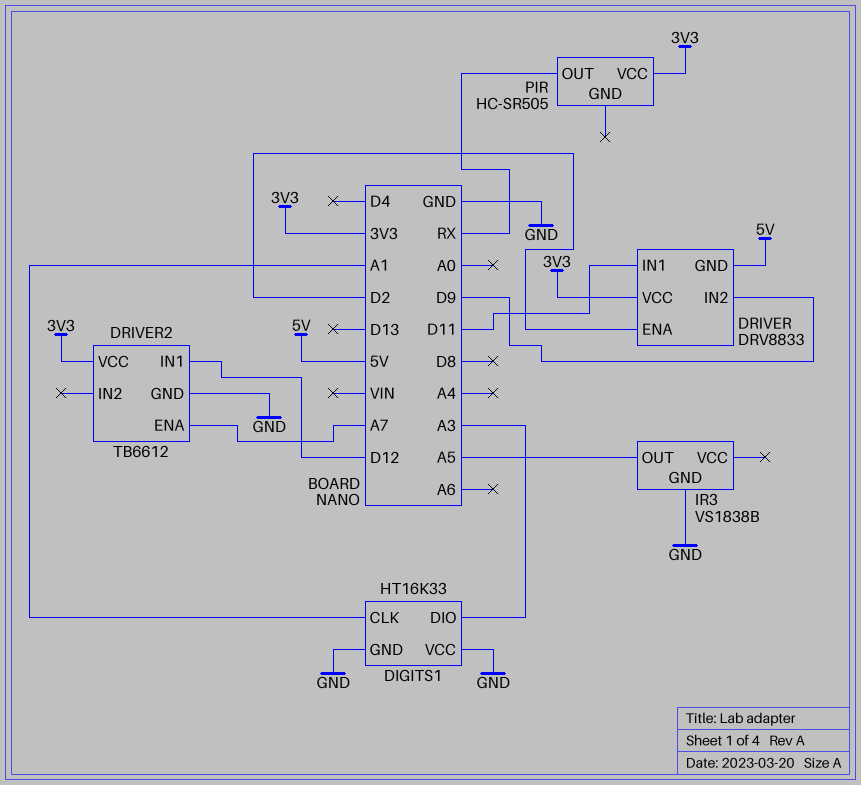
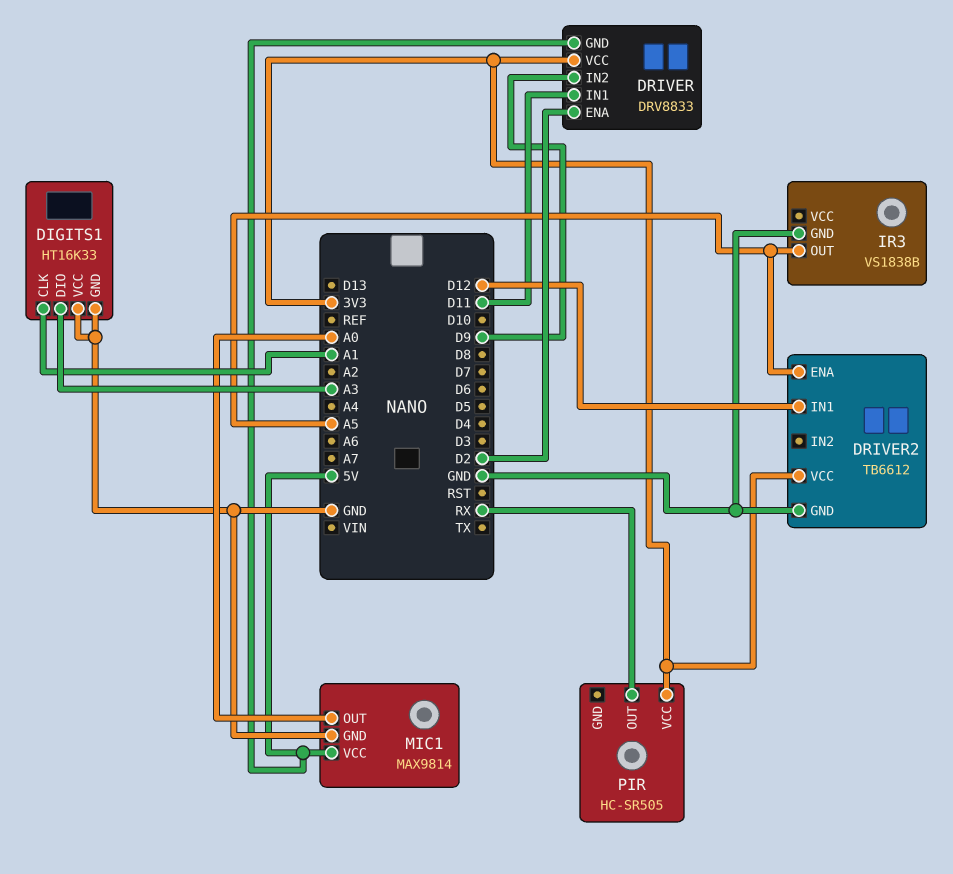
DRIVER2 pin ENA: A7 -> A5
MIC1: none -> MAX9814
MIC1 pin GND: none -> GND
MIC1 pin OUT: none -> A0
MIC1 pin VCC: none -> 5V

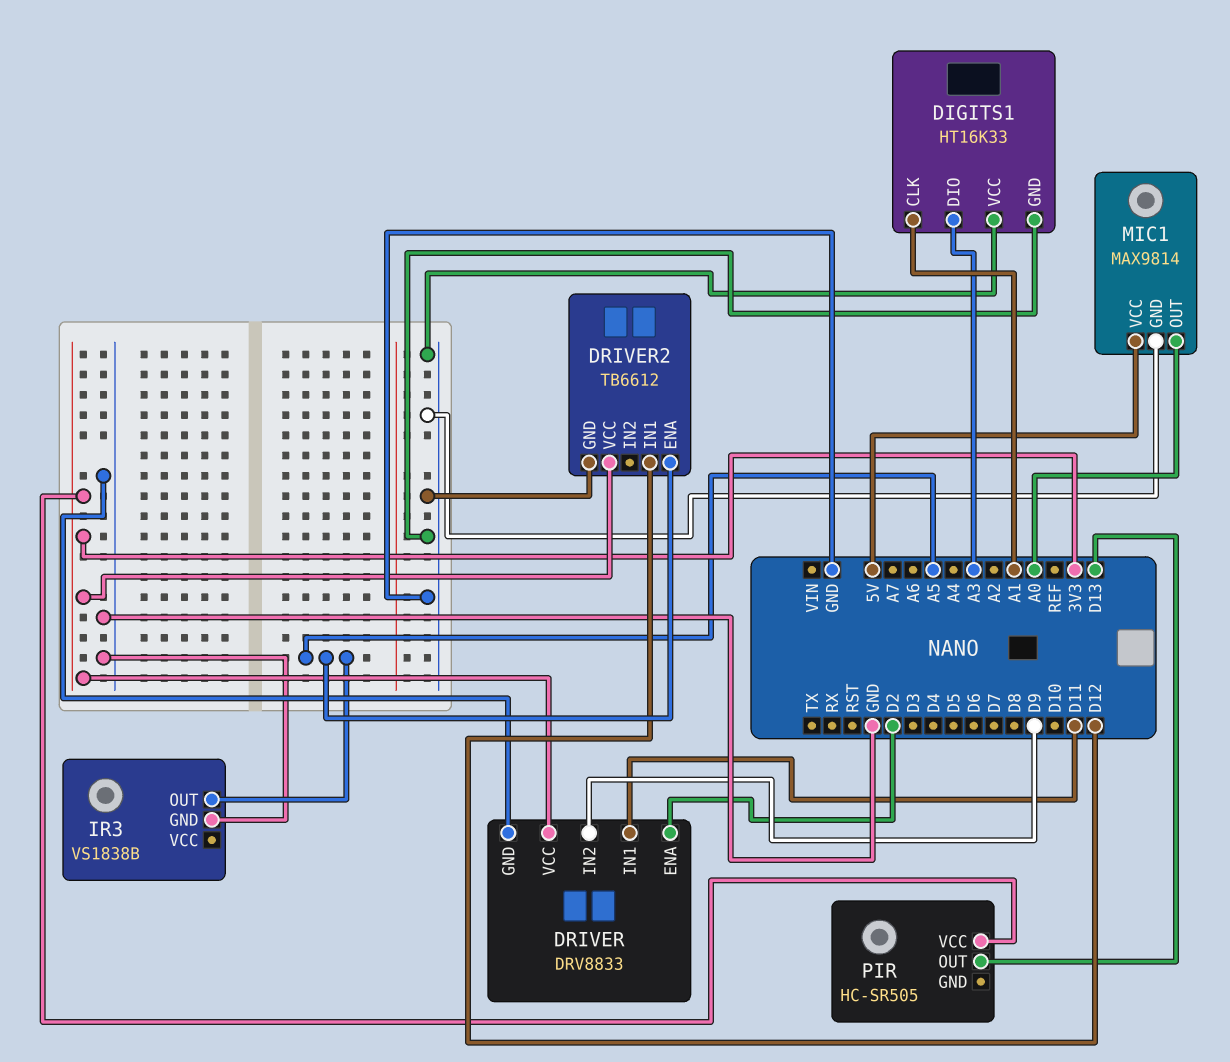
DRIVER pin GND: 5V -> GND
PIR pin OUT: RX -> D13

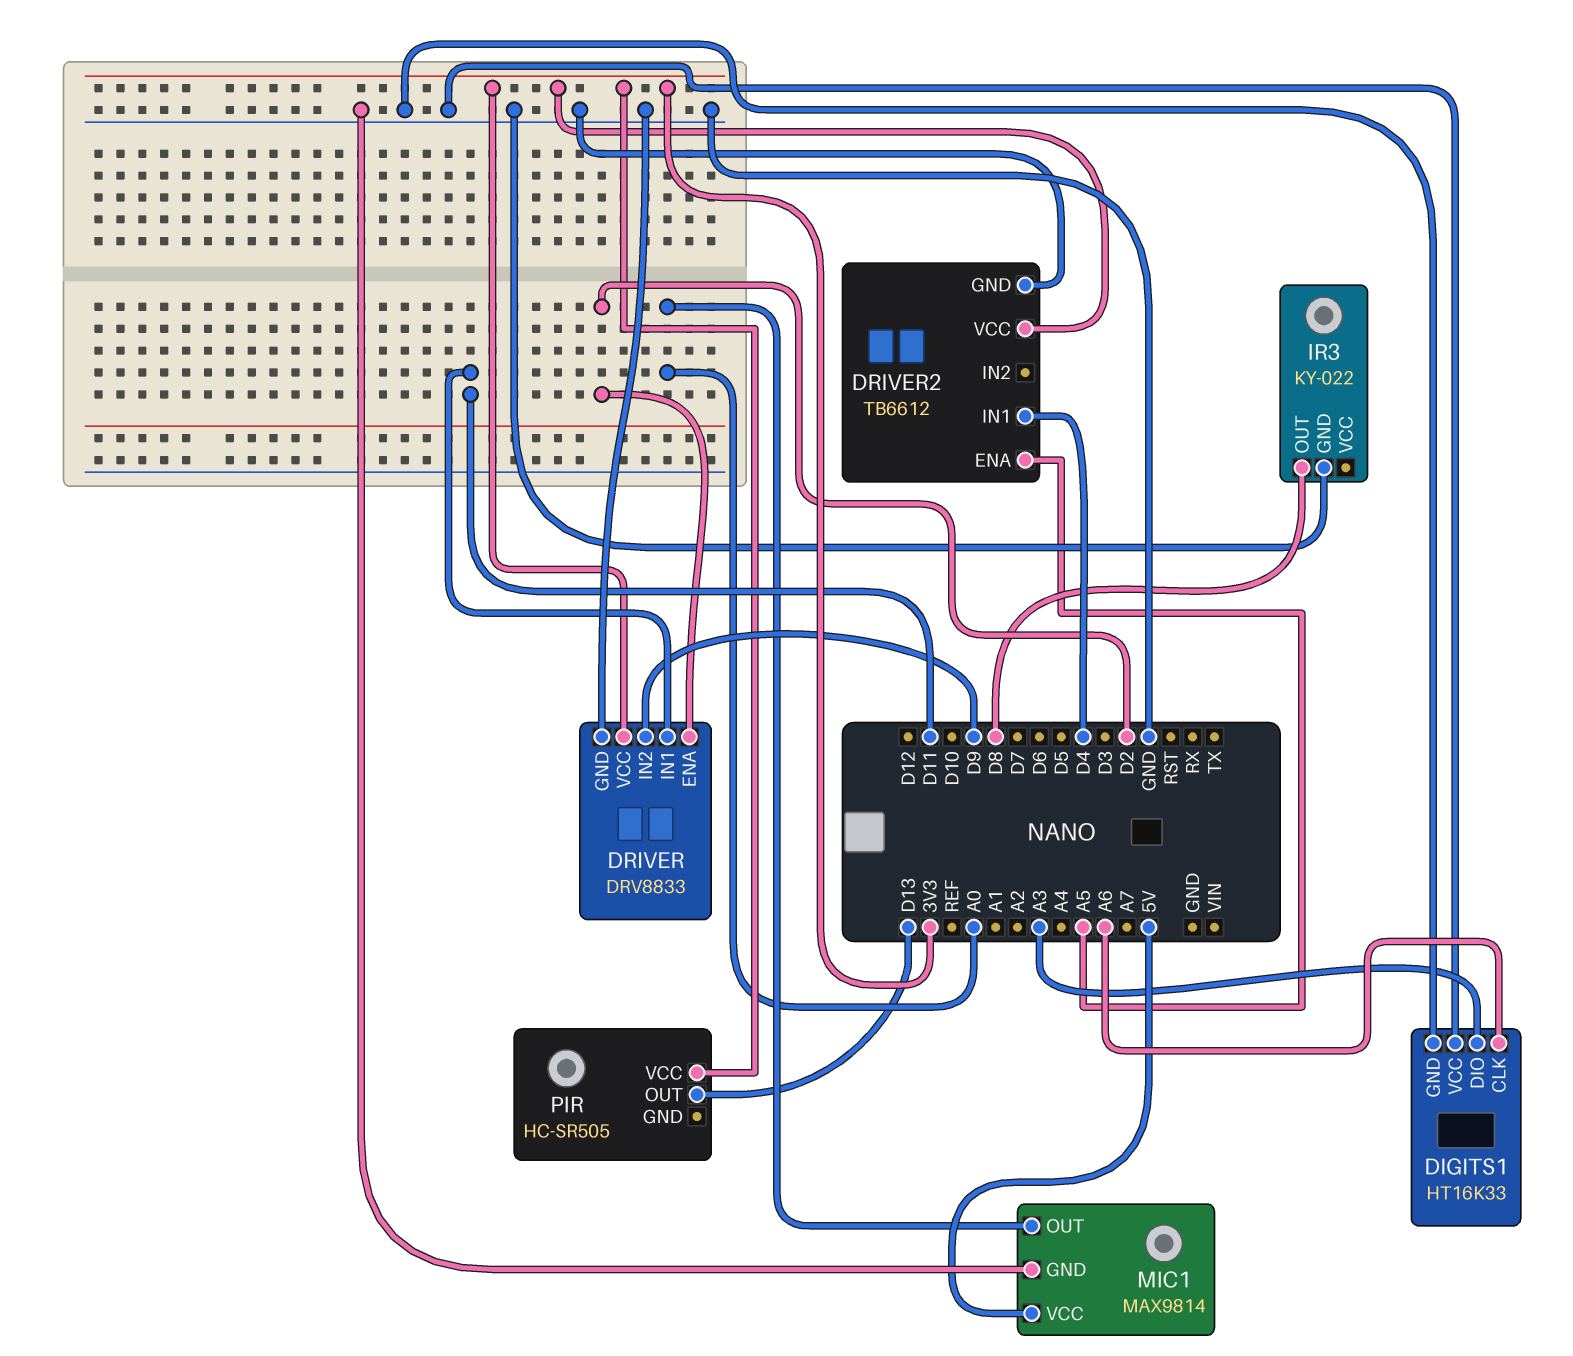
DIGITS1 pin CLK: A1 -> A6
DRIVER2 pin IN1: D12 -> D4
IR3: VS1838B -> KY-022
IR3 pin OUT: A5 -> D8

